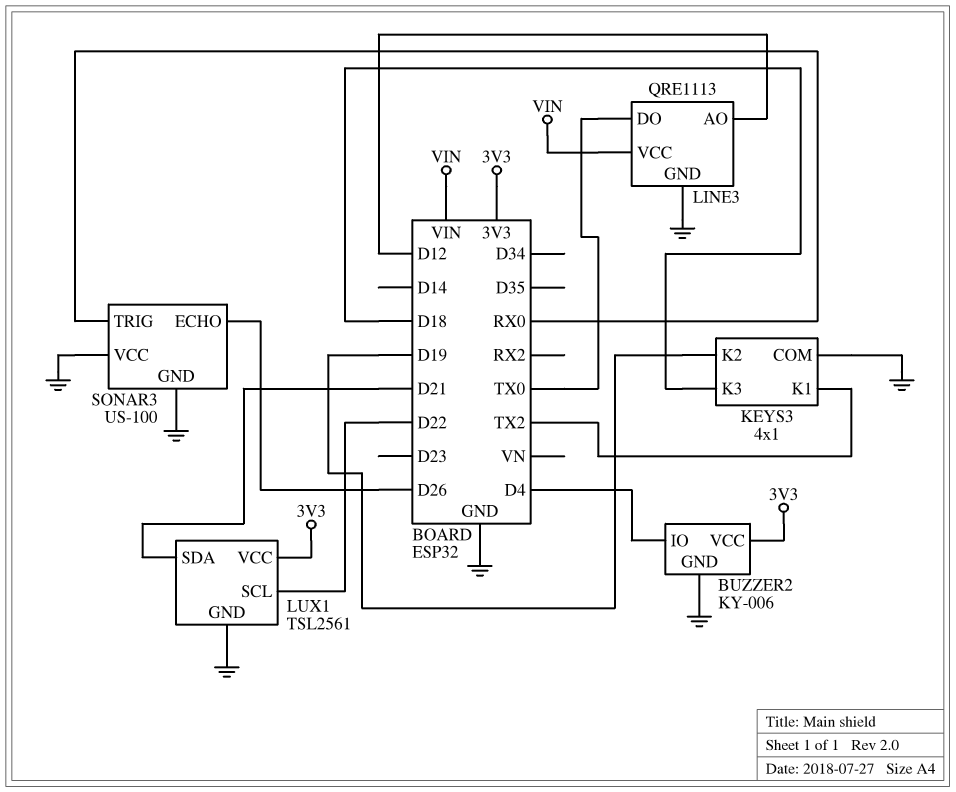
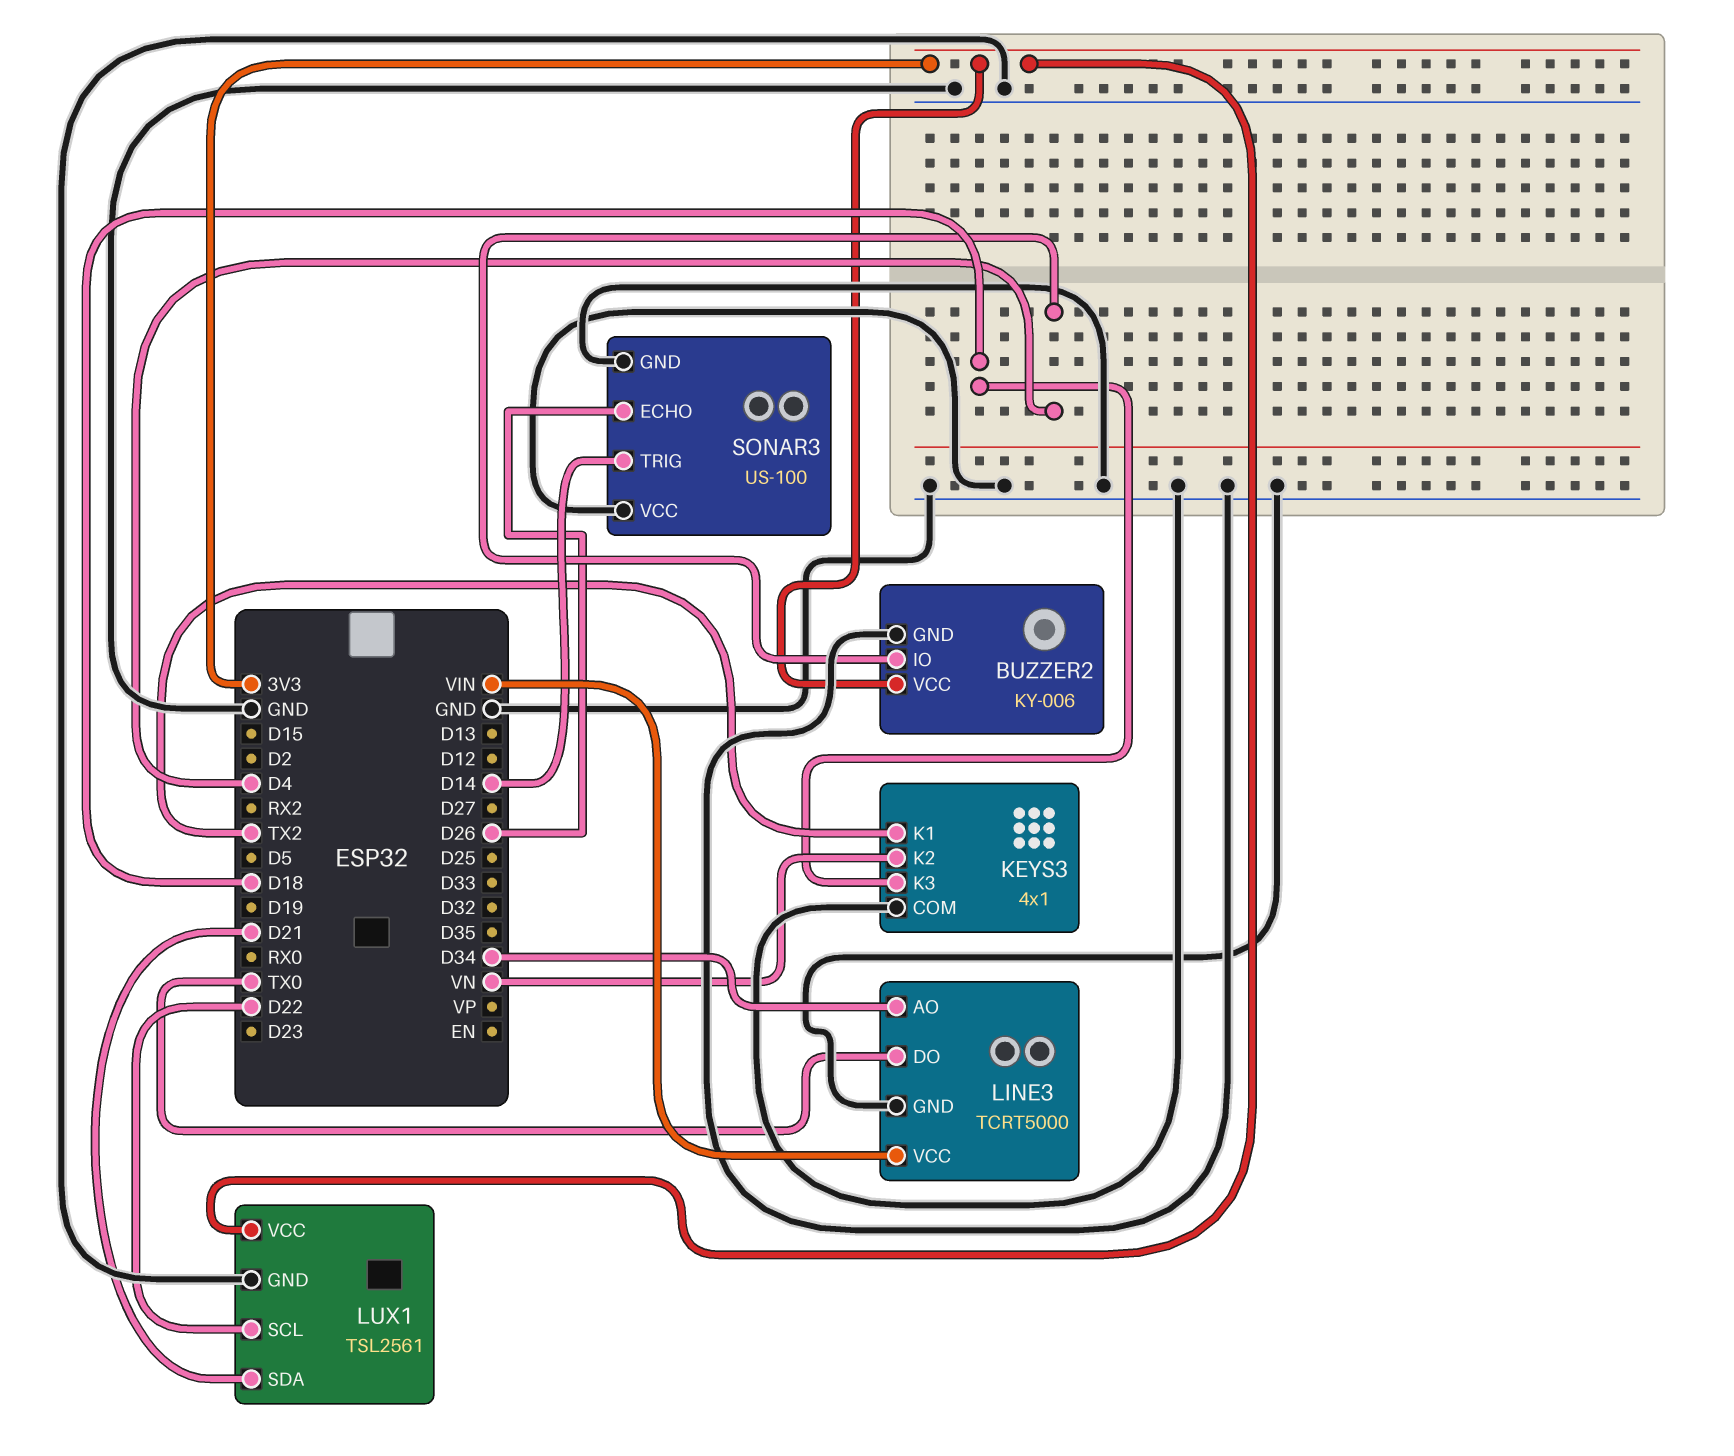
KEYS3 pin K2: D19 -> VN
LINE3: QRE1113 -> TCRT5000
LINE3 pin AO: D12 -> D34
SONAR3 pin TRIG: RX0 -> D14

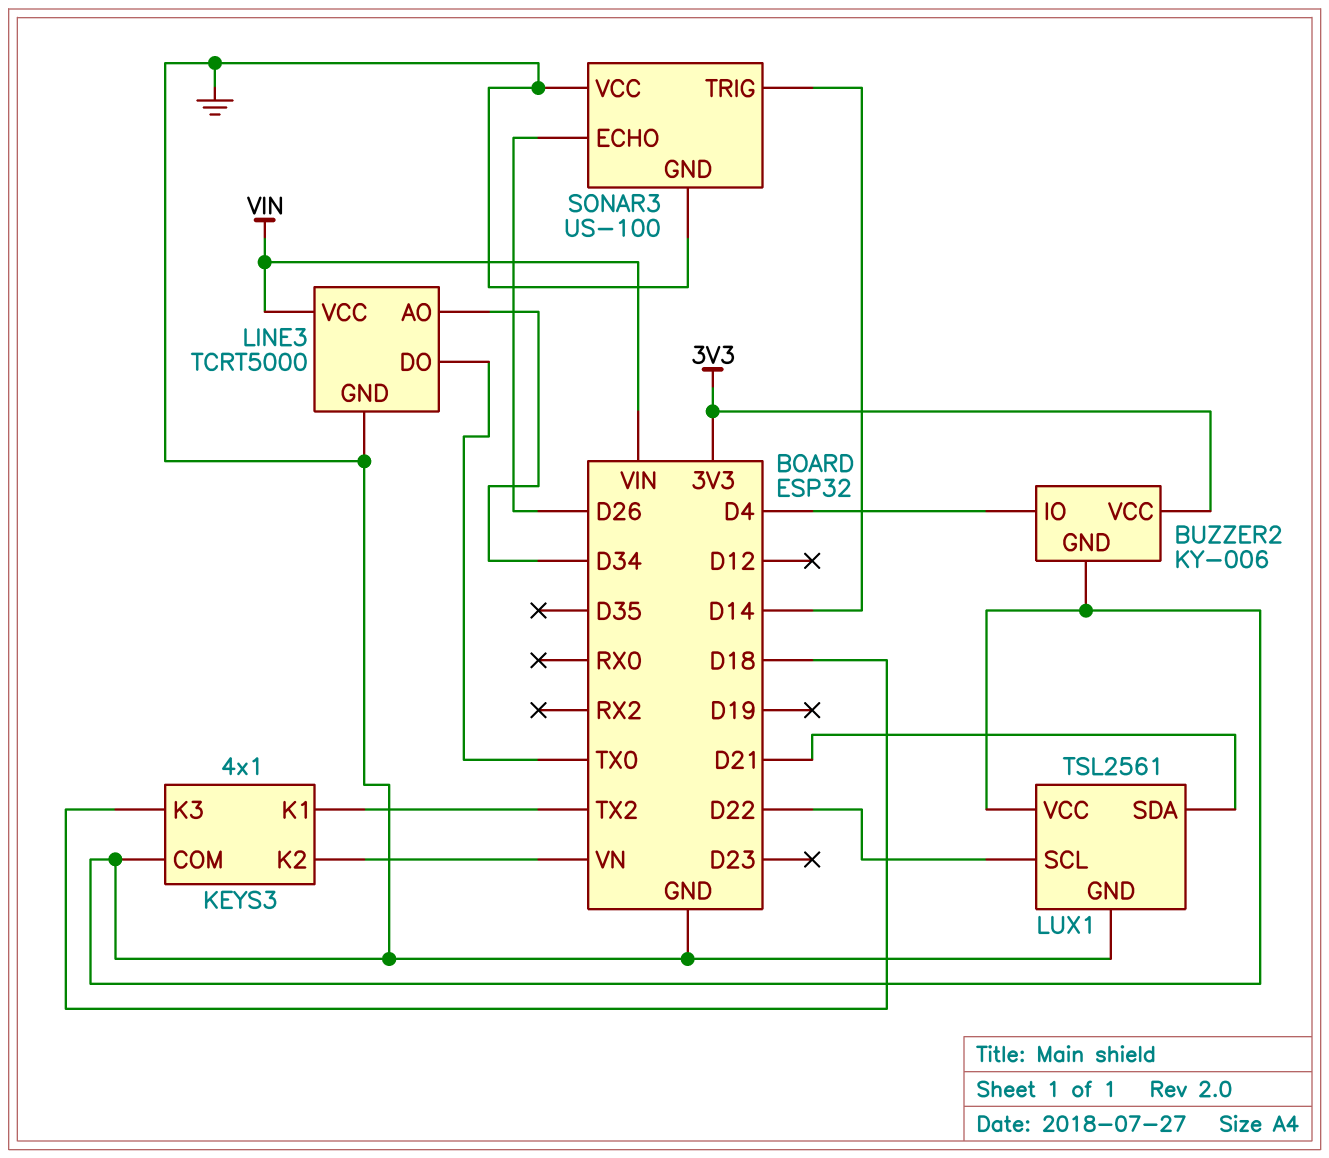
LUX1 pin VCC: 3V3 -> GND

